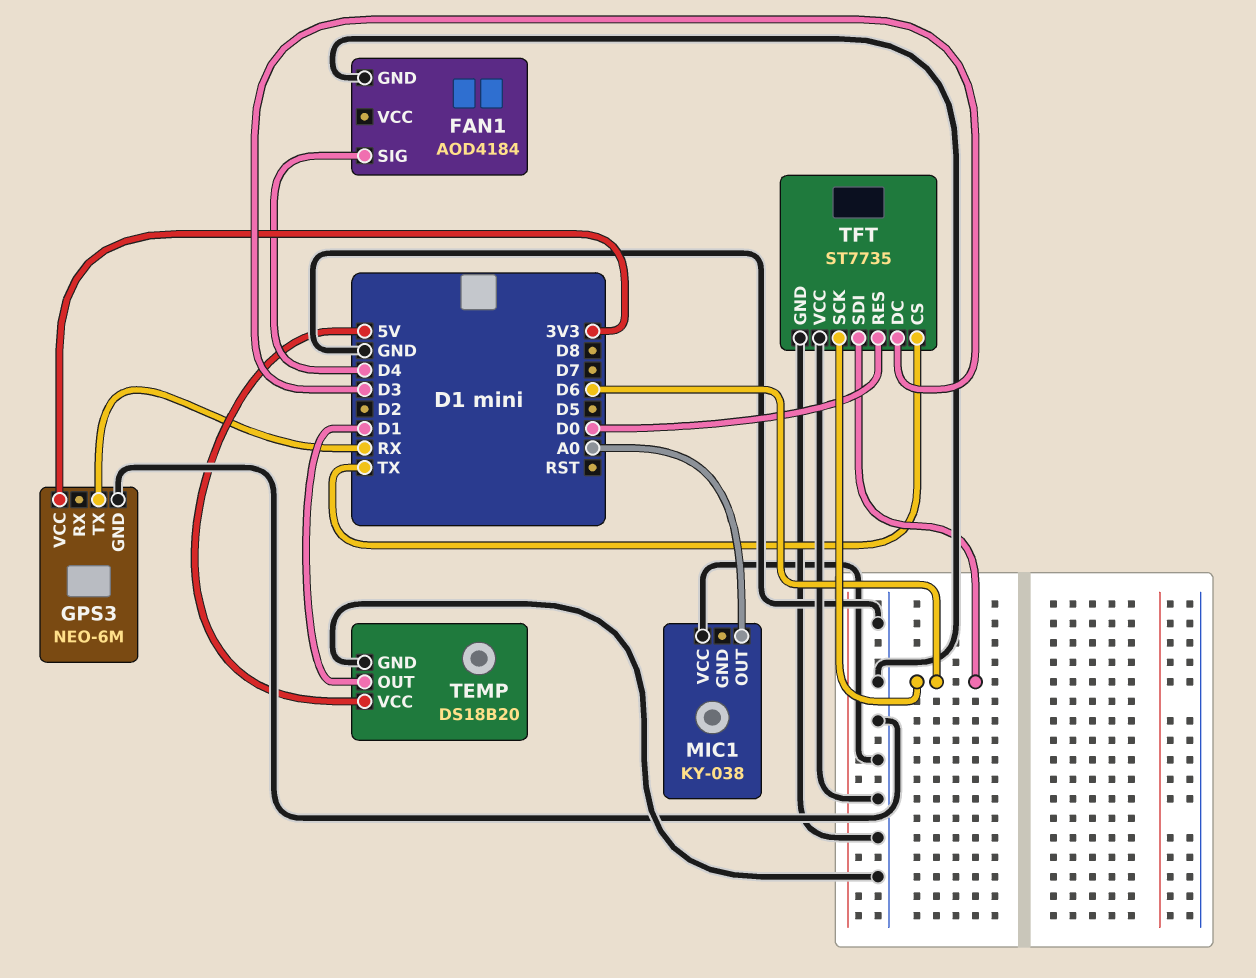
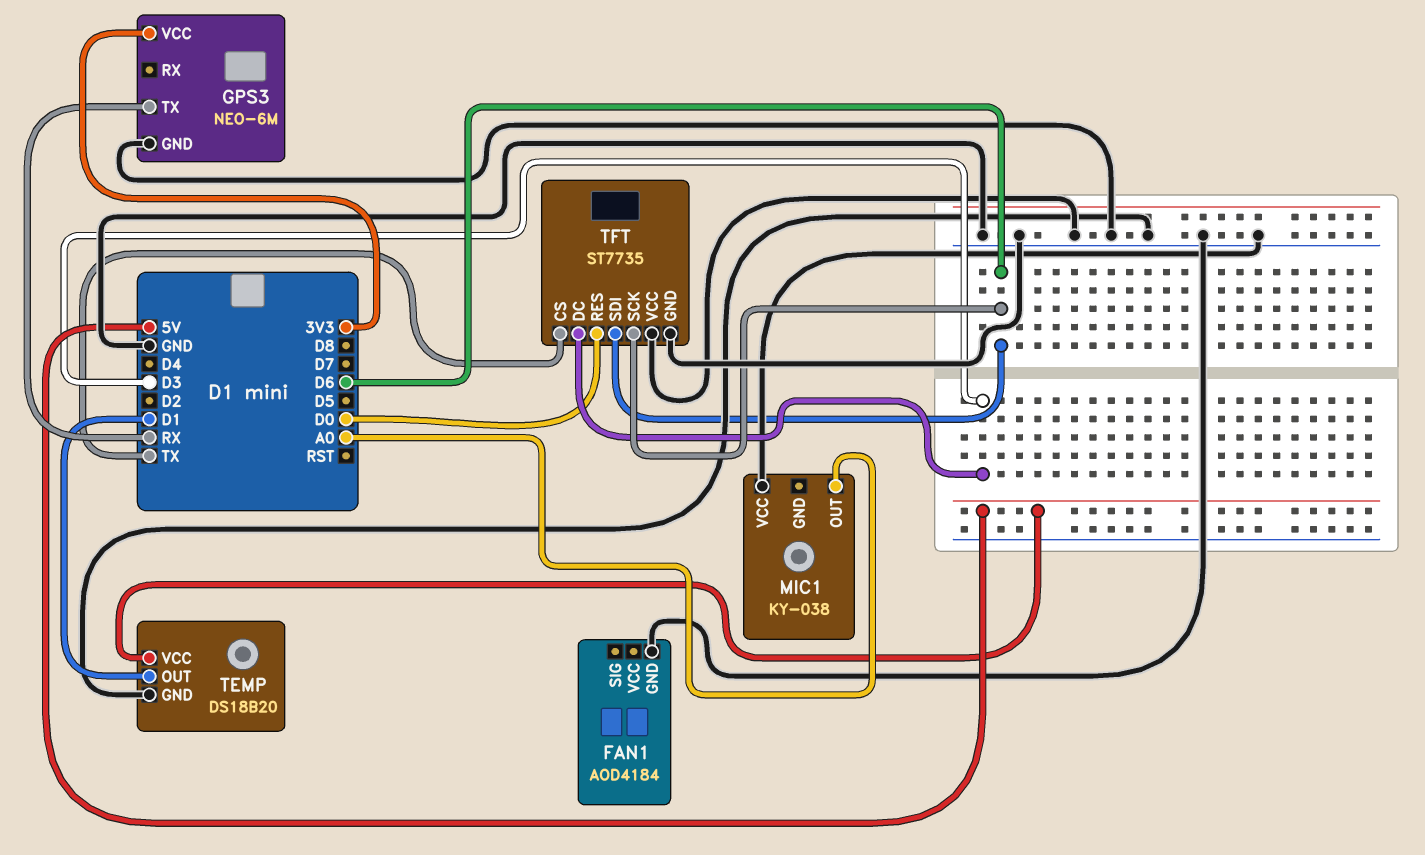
FAN1 pin SIG: D4 -> none

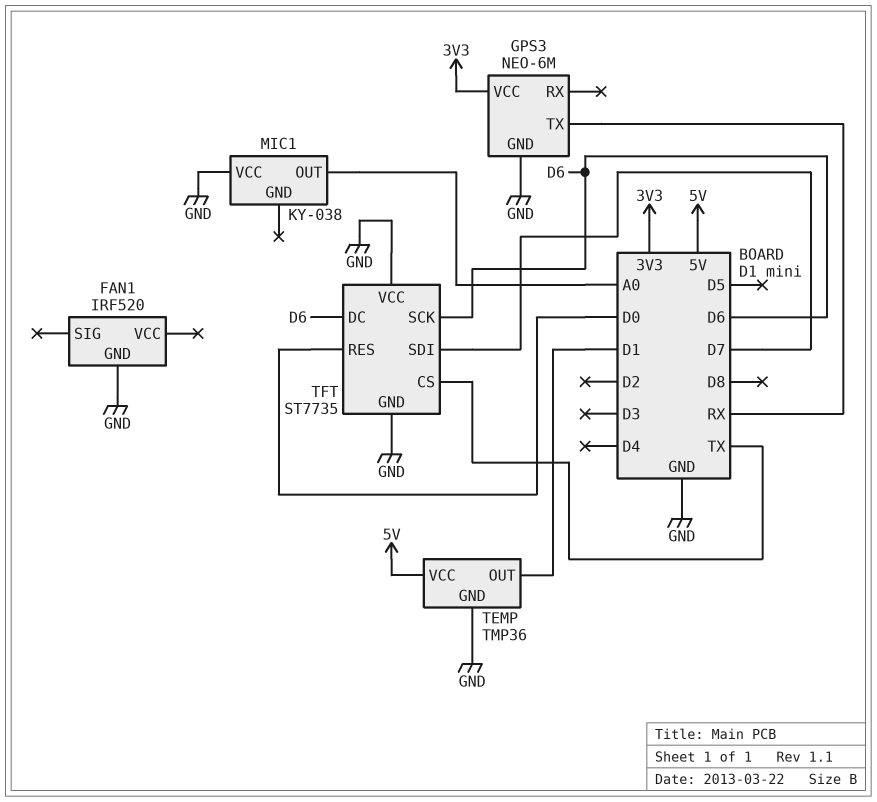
FAN1: AOD4184 -> IRF520
TEMP: DS18B20 -> TMP36
TFT pin DC: D3 -> D6
TFT pin SDI: D6 -> D7

